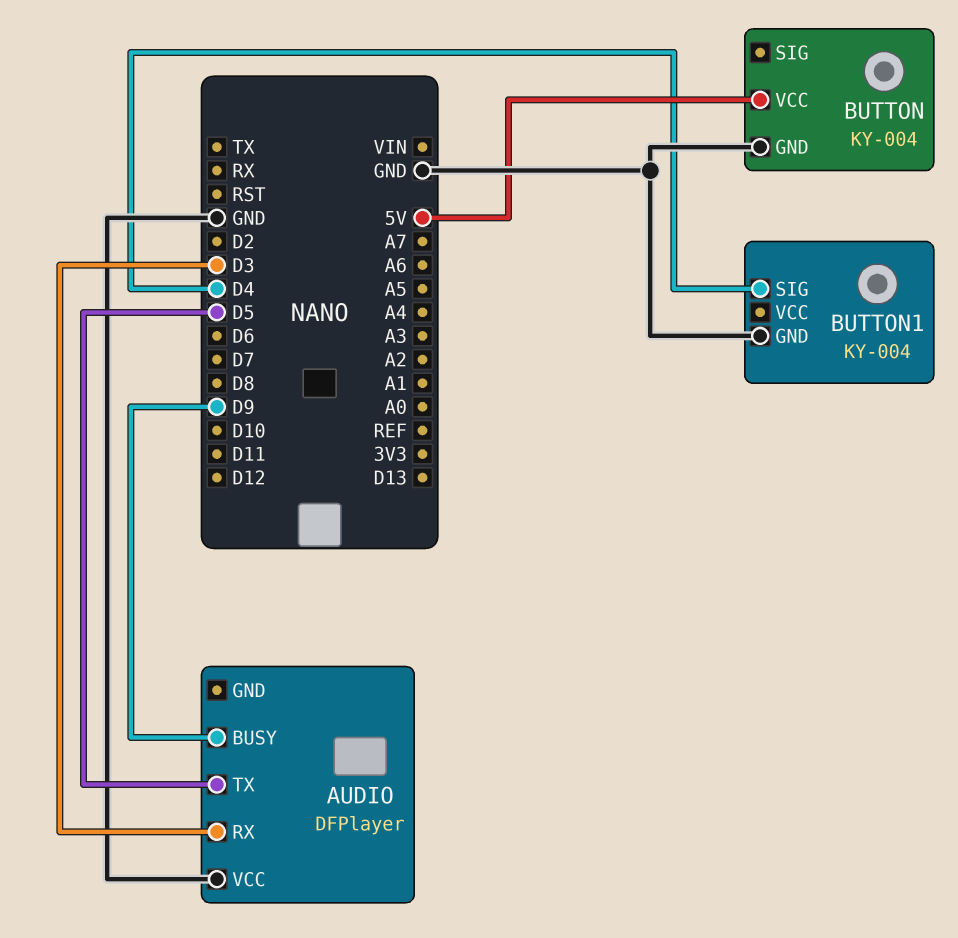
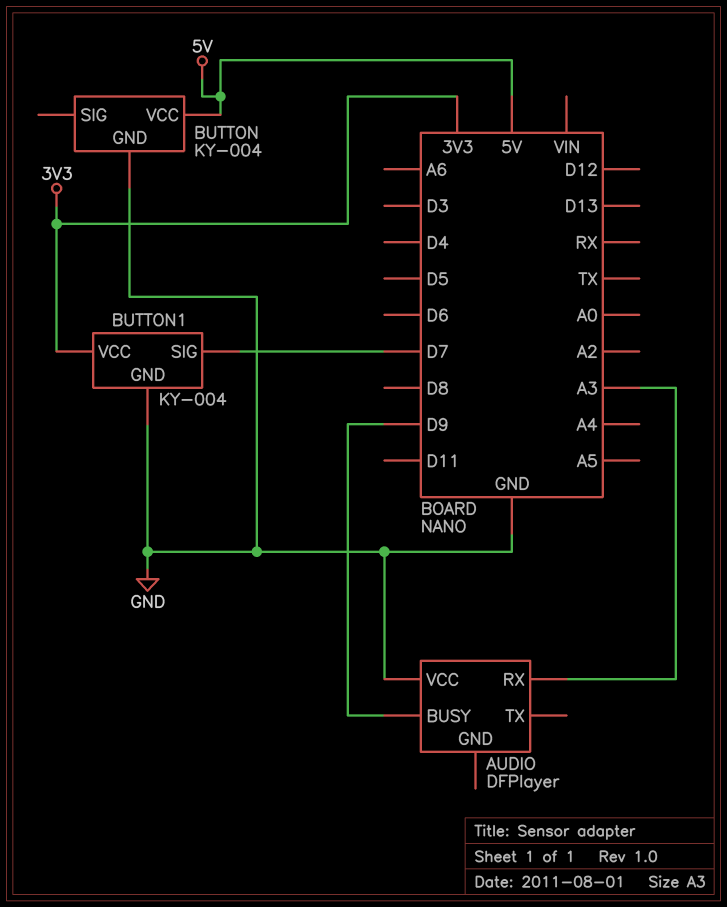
AUDIO pin RX: D3 -> A3
AUDIO pin TX: D5 -> none
BUTTON1 pin SIG: D4 -> D7
BUTTON1 pin VCC: none -> 3V3

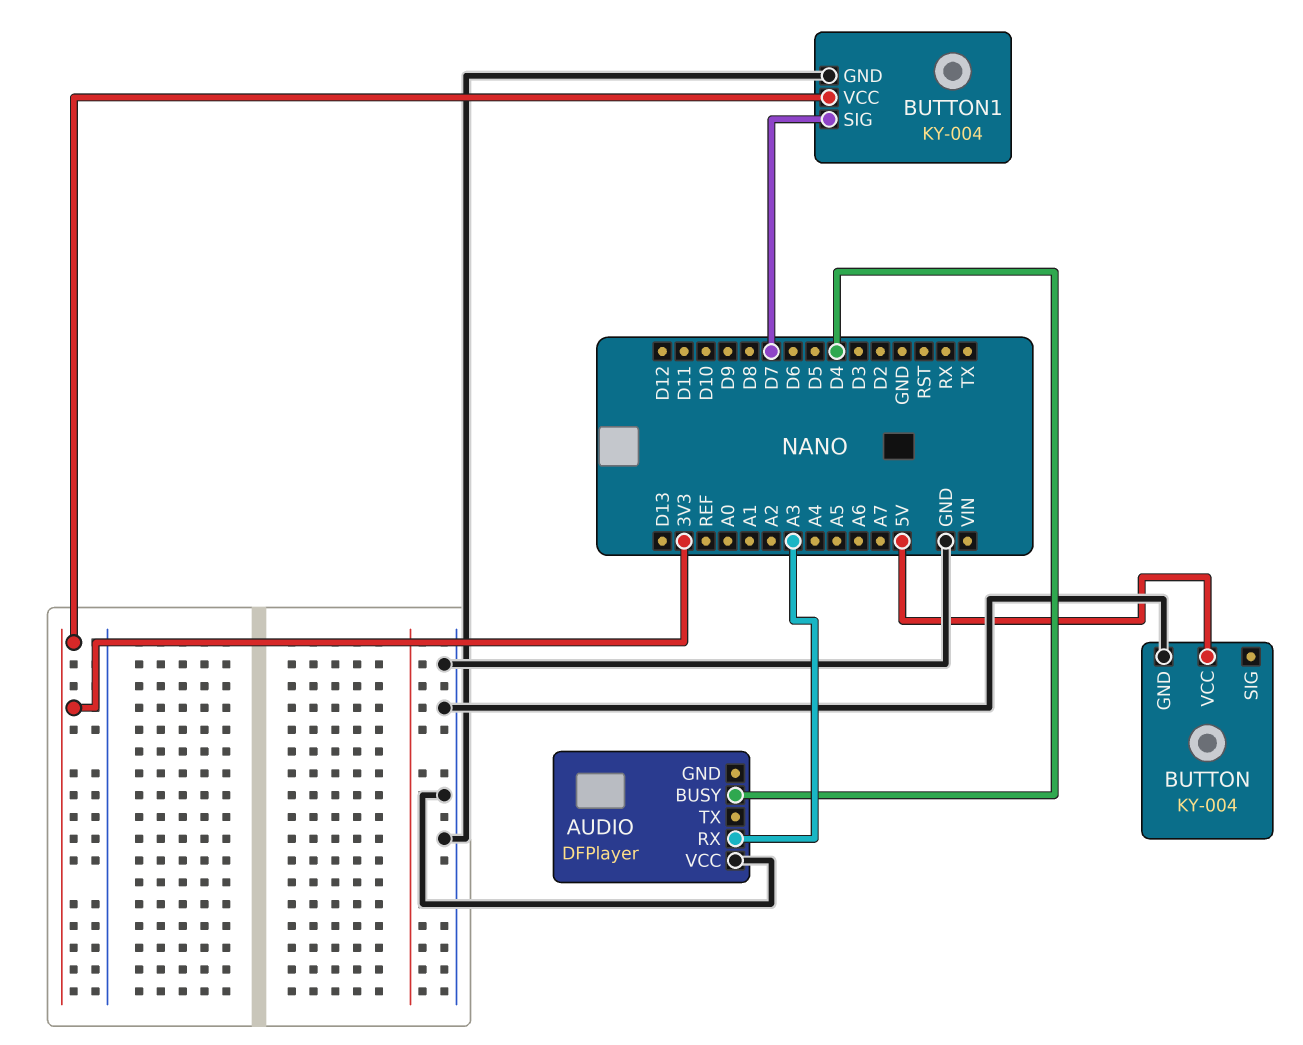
AUDIO pin BUSY: D9 -> D4

